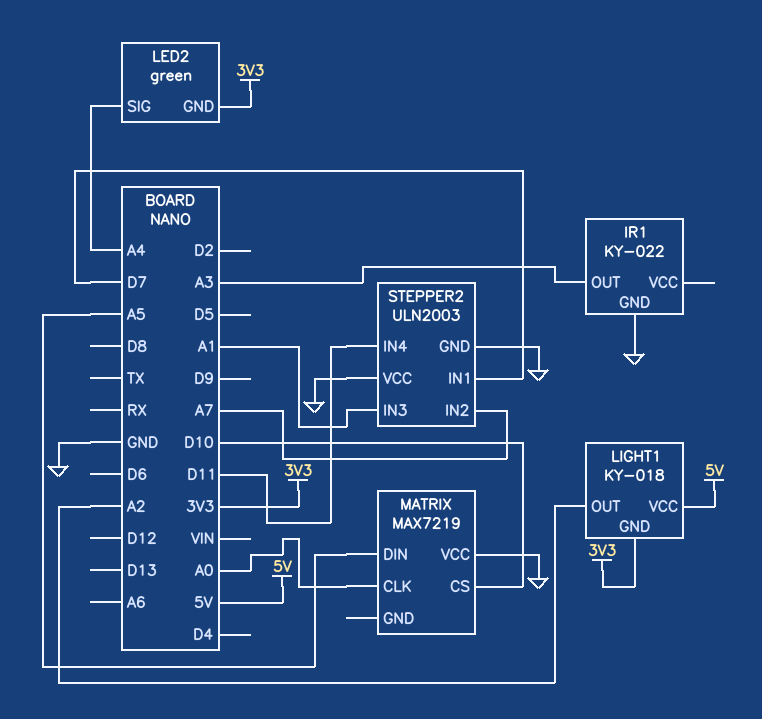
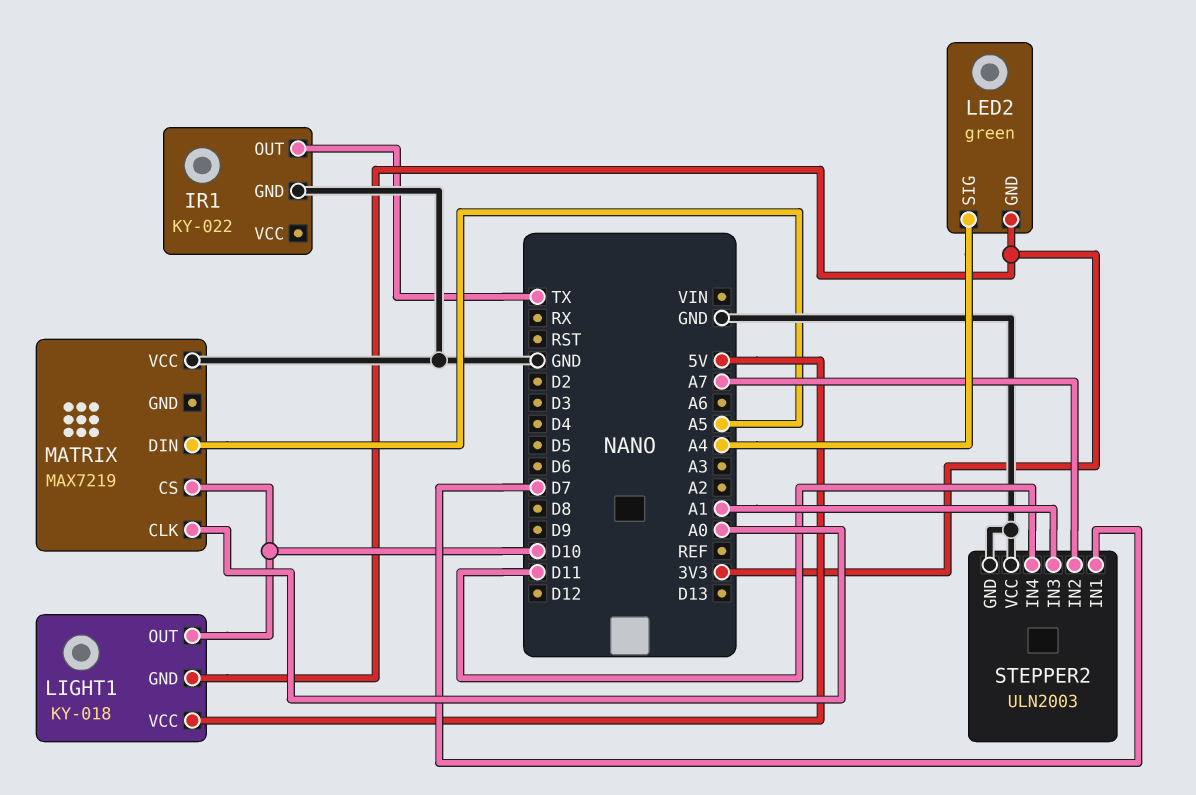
IR1 pin OUT: A3 -> TX
LIGHT1 pin OUT: A2 -> D10

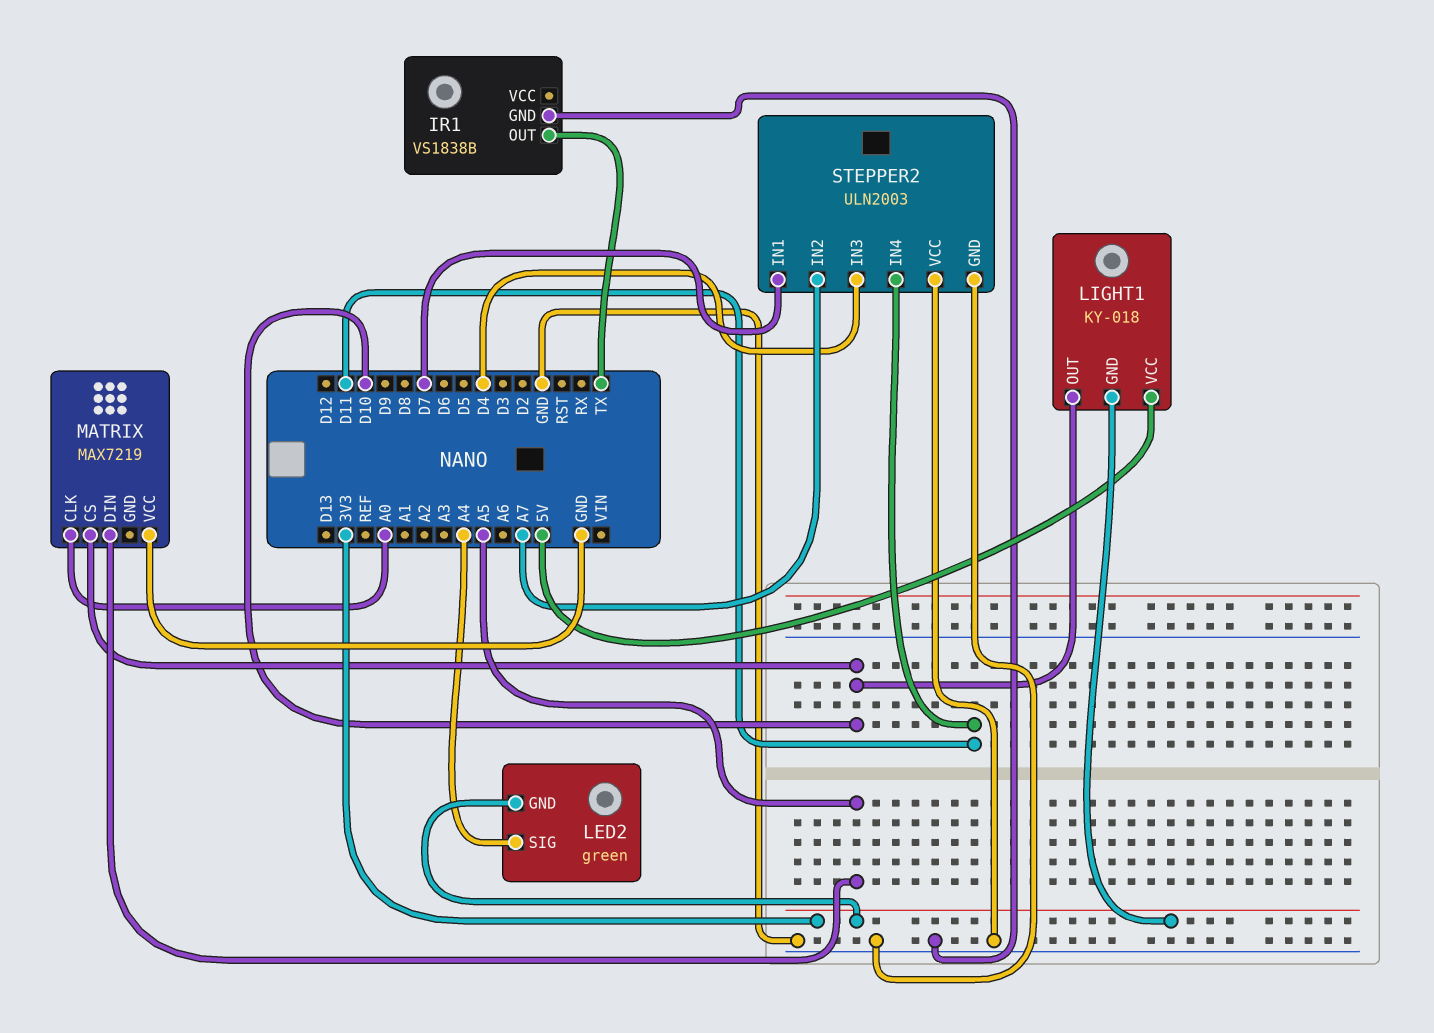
IR1: KY-022 -> VS1838B
STEPPER2 pin IN3: A1 -> D4

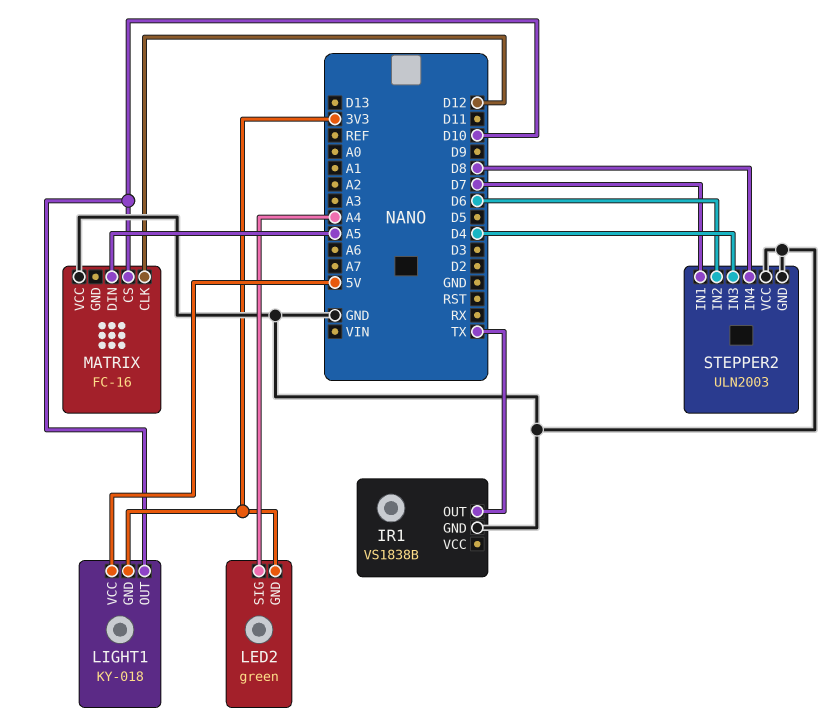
MATRIX: MAX7219 -> FC-16
MATRIX pin CLK: A0 -> D12
STEPPER2 pin IN2: A7 -> D6
STEPPER2 pin IN4: D11 -> D8

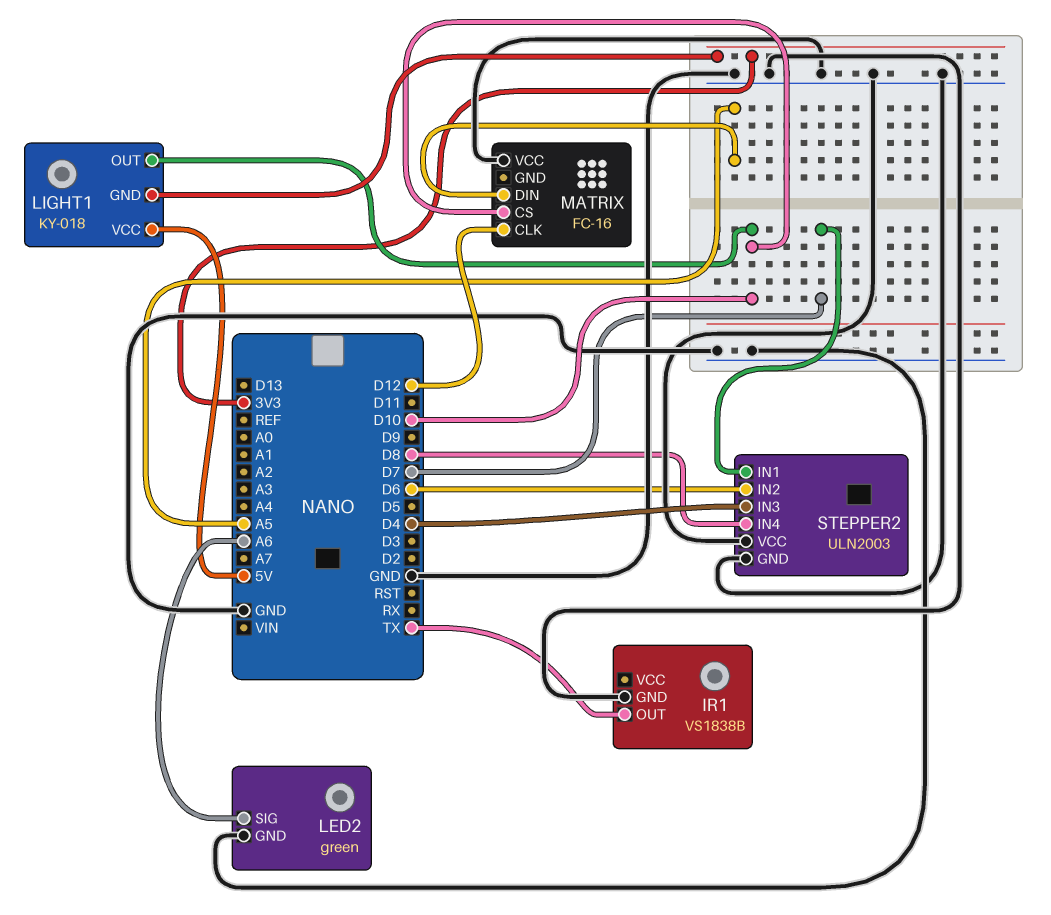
LED2 pin GND: 3V3 -> GND
LED2 pin SIG: A4 -> A6

